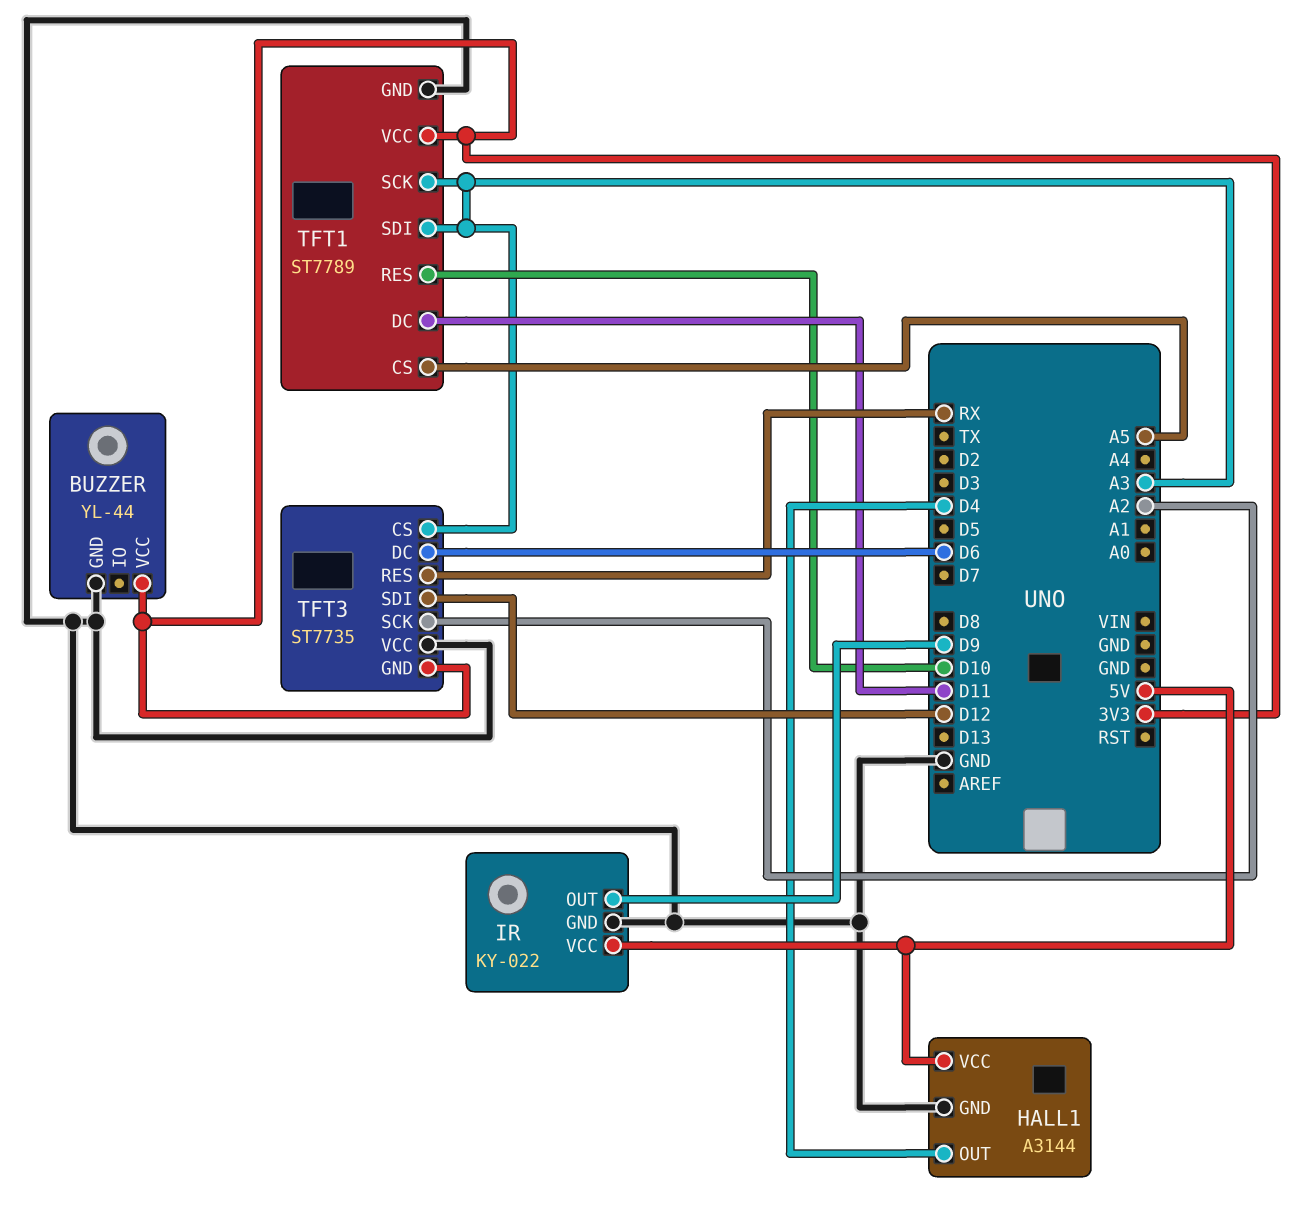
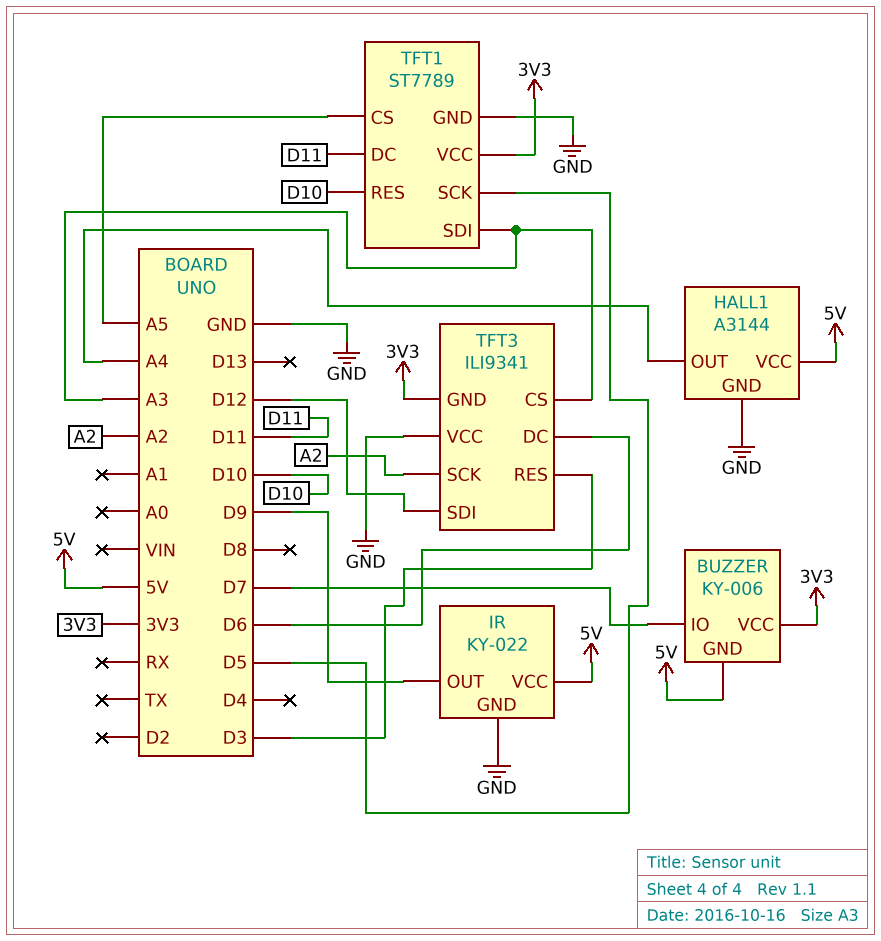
BUZZER: YL-44 -> KY-006
BUZZER pin GND: GND -> 5V
BUZZER pin IO: none -> D7
HALL1 pin OUT: D4 -> A4
TFT1 pin SCK: A3 -> D5
TFT3: ST7735 -> ILI9341
TFT3 pin RES: RX -> D3

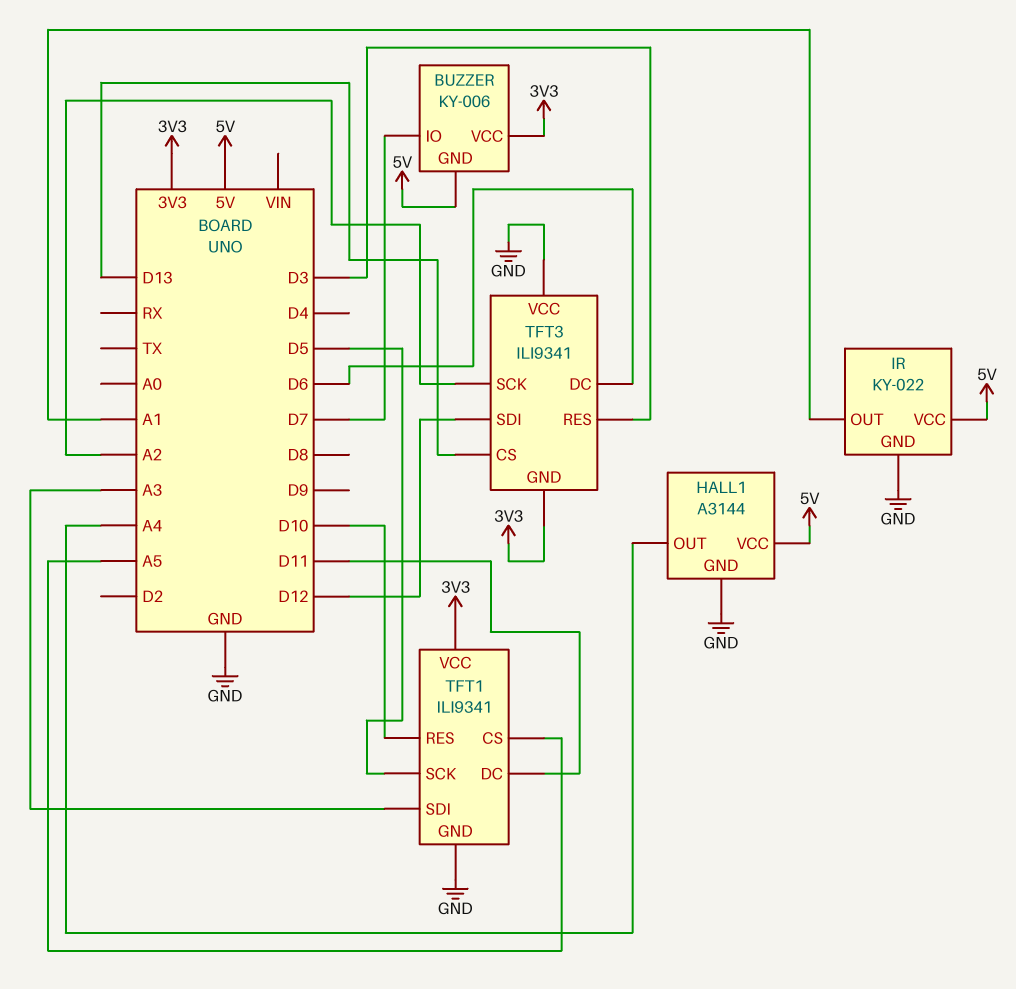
IR pin OUT: D9 -> A1
TFT1: ST7789 -> ILI9341
TFT3 pin CS: A3 -> D13

